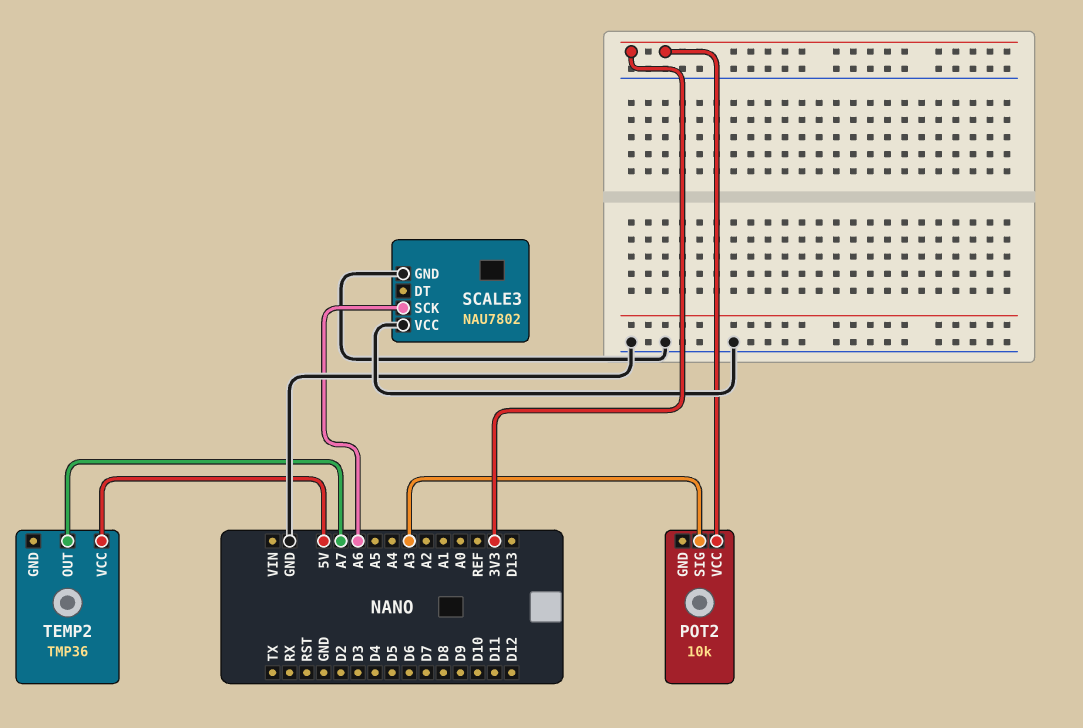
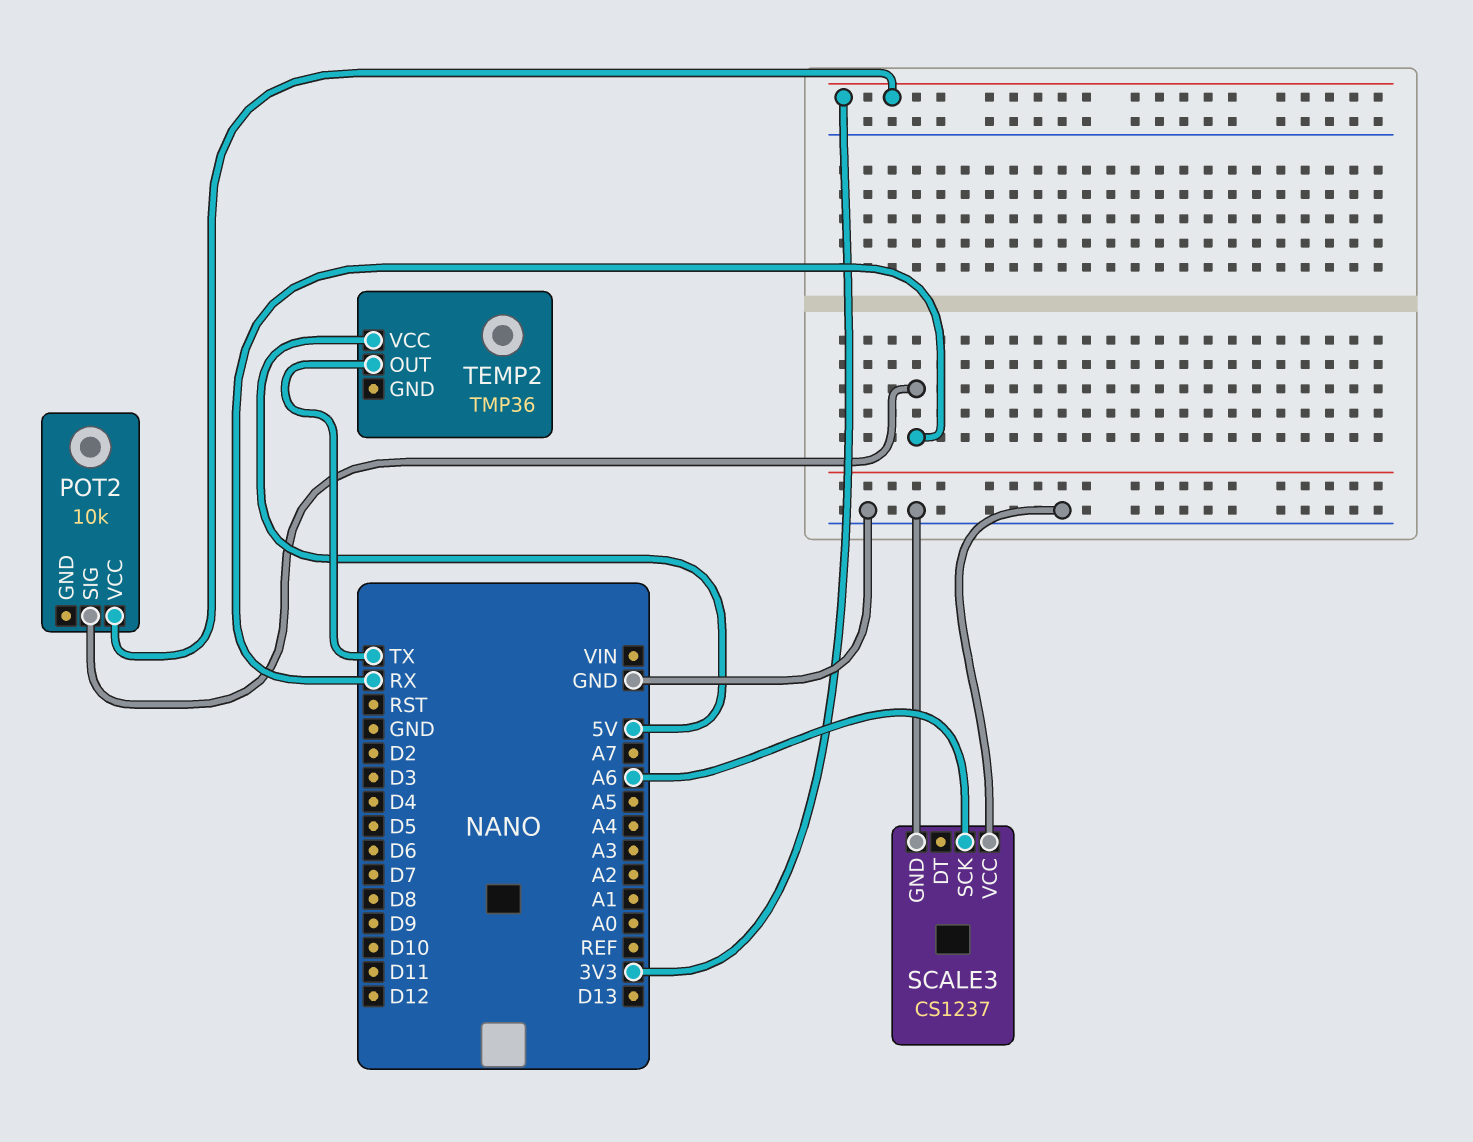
POT2 pin SIG: A3 -> RX
SCALE3: NAU7802 -> CS1237
TEMP2 pin OUT: A7 -> TX

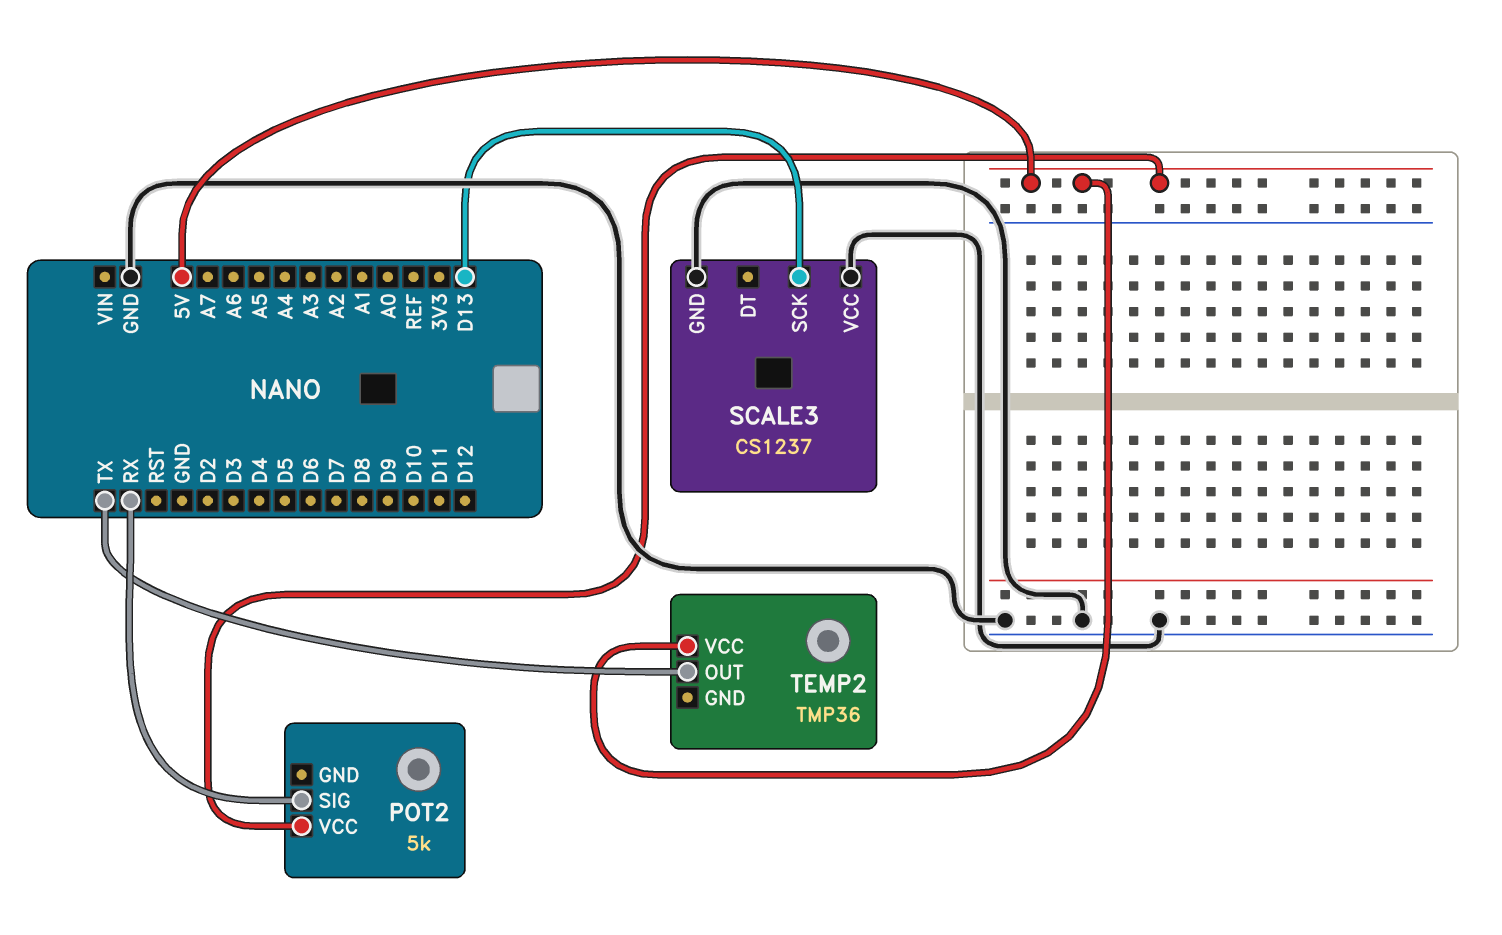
POT2: 10k -> 5k
POT2 pin VCC: 3V3 -> 5V
SCALE3 pin SCK: A6 -> D13

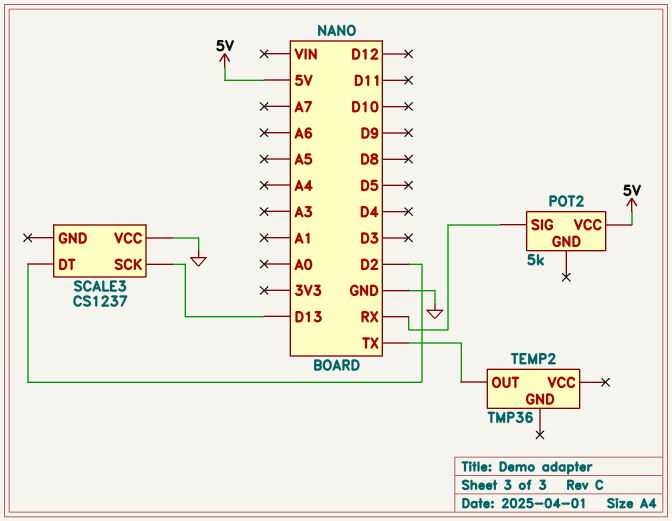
SCALE3 pin DT: none -> D2
SCALE3 pin GND: GND -> none
TEMP2 pin VCC: 5V -> none

